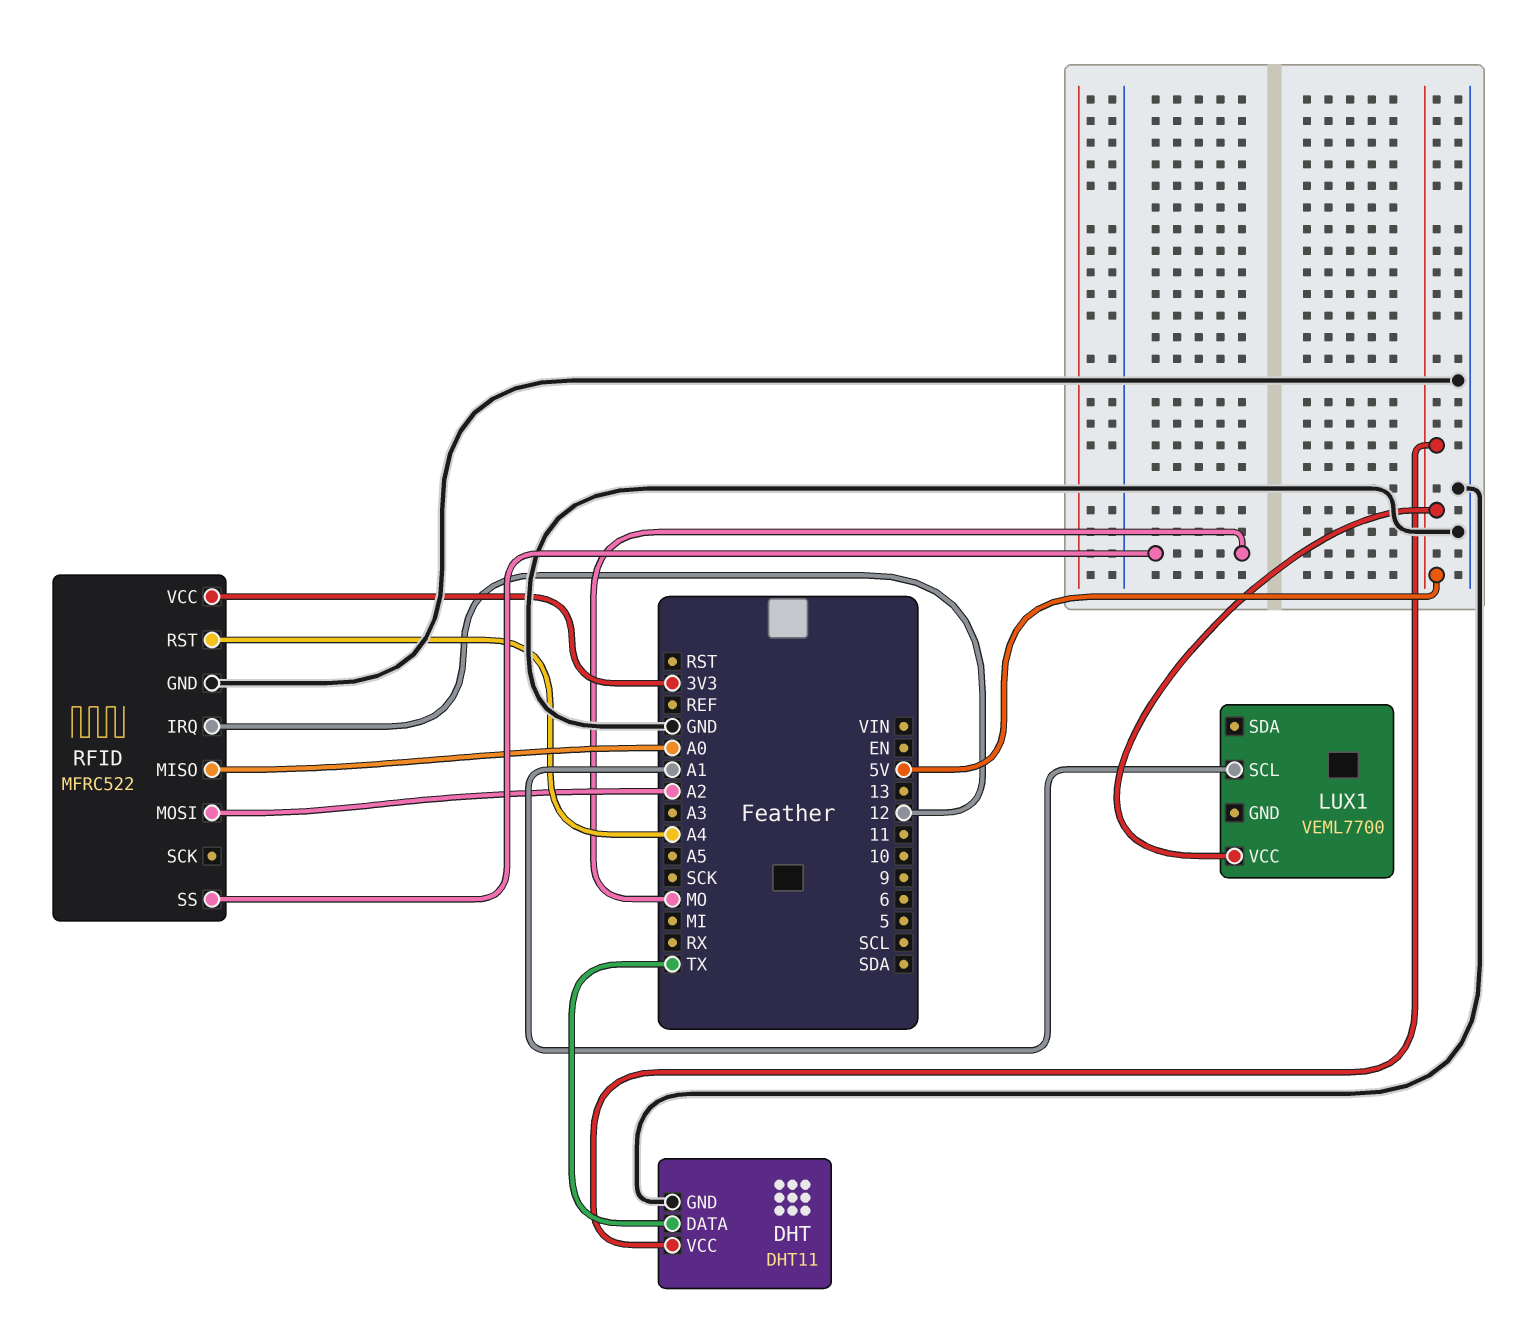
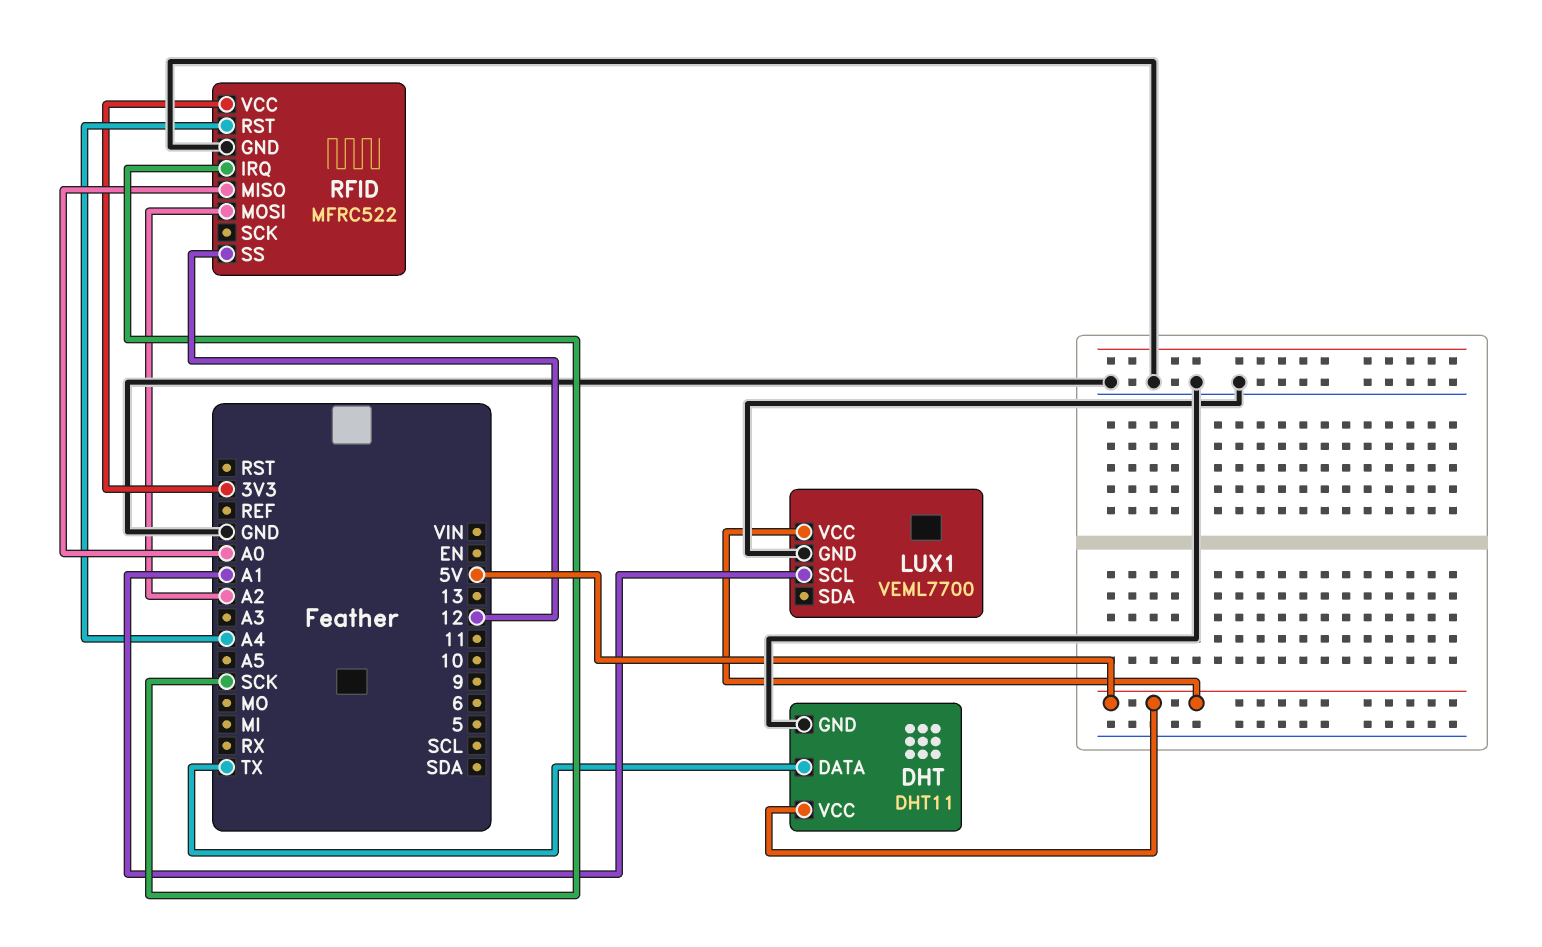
LUX1 pin GND: none -> GND
RFID pin IRQ: 12 -> SCK
RFID pin SS: MO -> 12

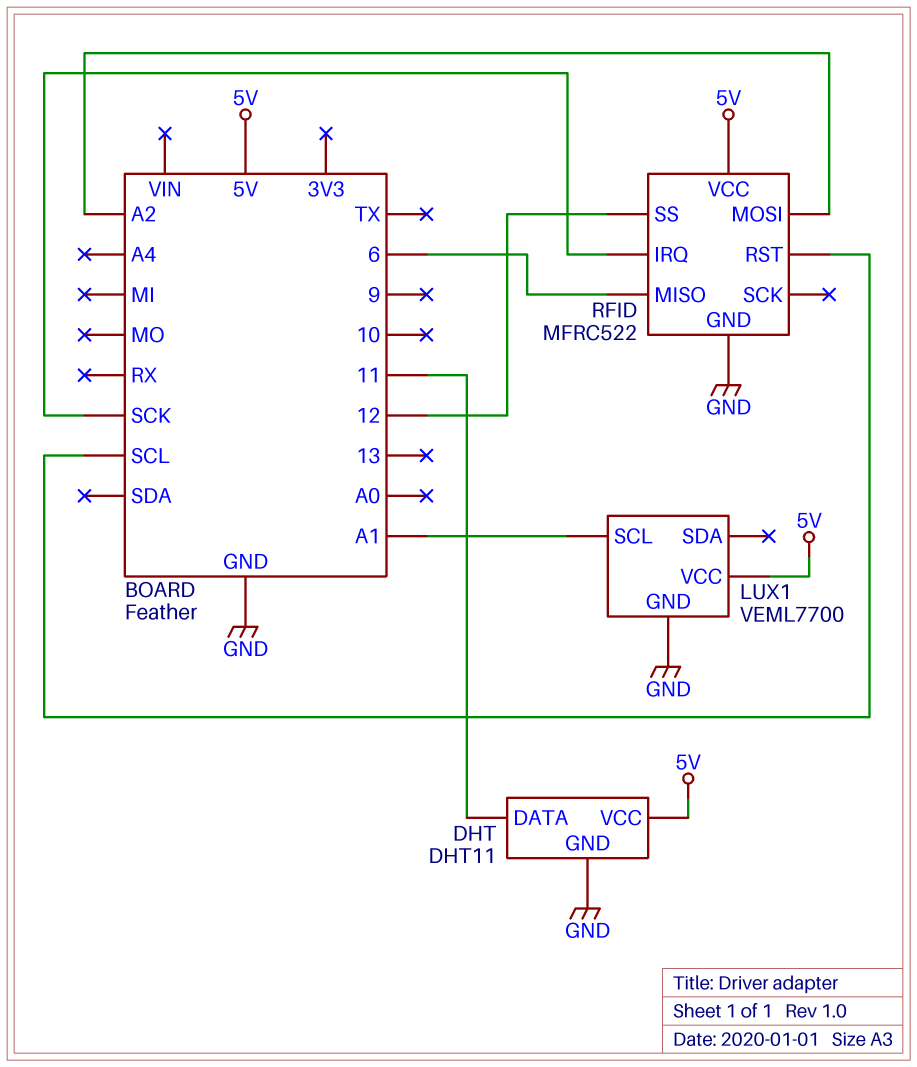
DHT pin DATA: TX -> 11
RFID pin MISO: A0 -> 6
RFID pin RST: A4 -> SCL
RFID pin VCC: 3V3 -> 5V

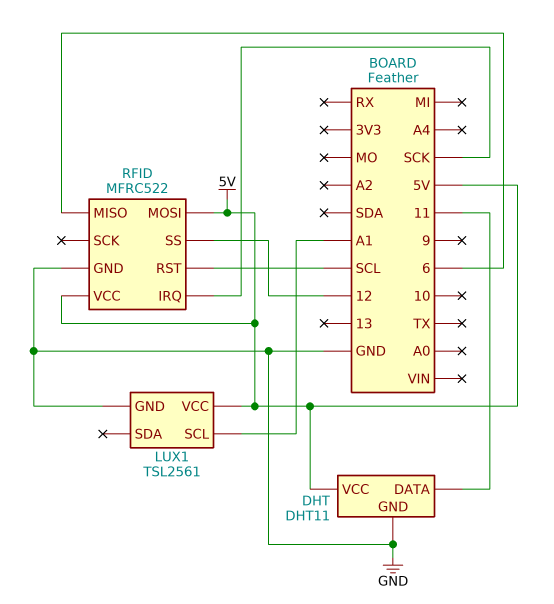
LUX1: VEML7700 -> TSL2561
RFID pin MOSI: A2 -> 5V

